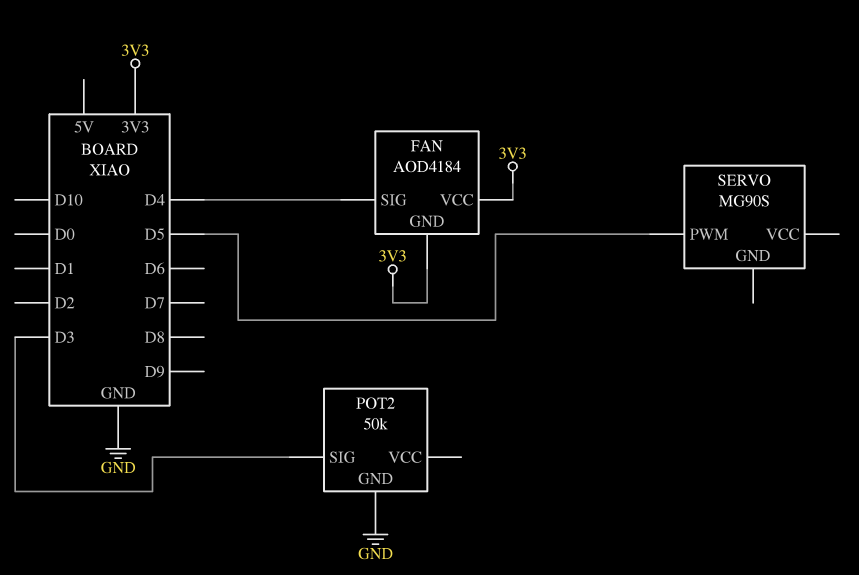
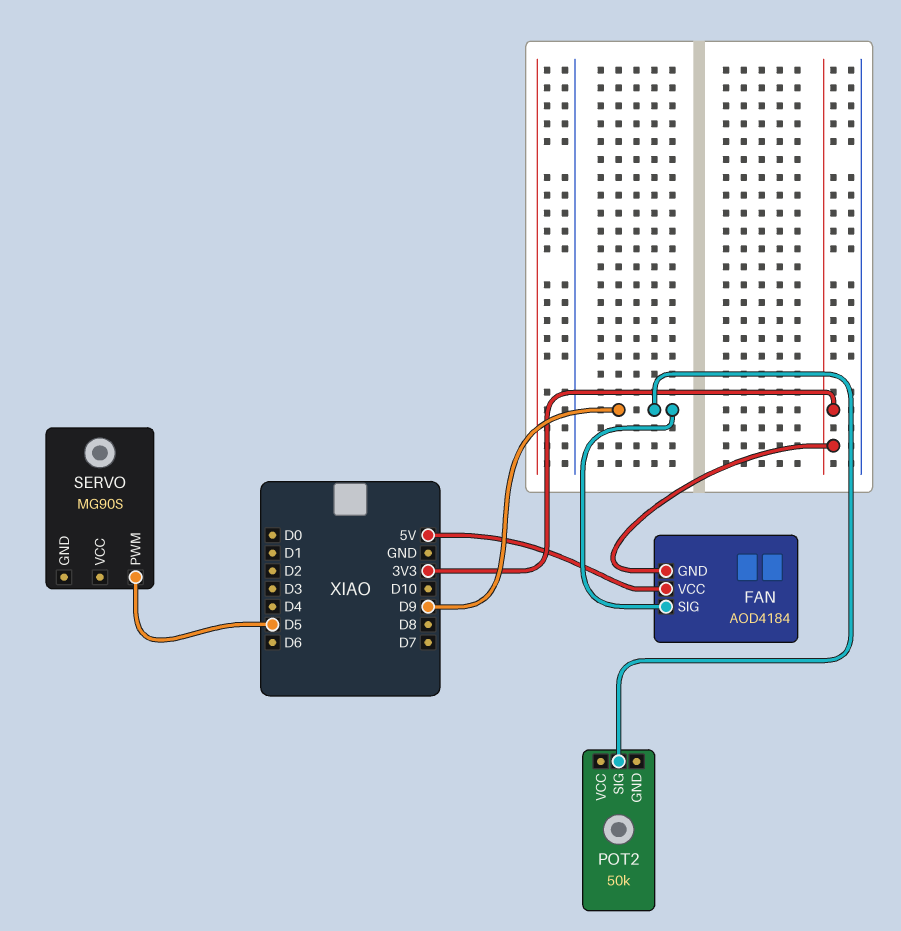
FAN pin SIG: D4 -> D9
FAN pin VCC: 3V3 -> 5V
POT2 pin GND: GND -> none
POT2 pin SIG: D3 -> D9

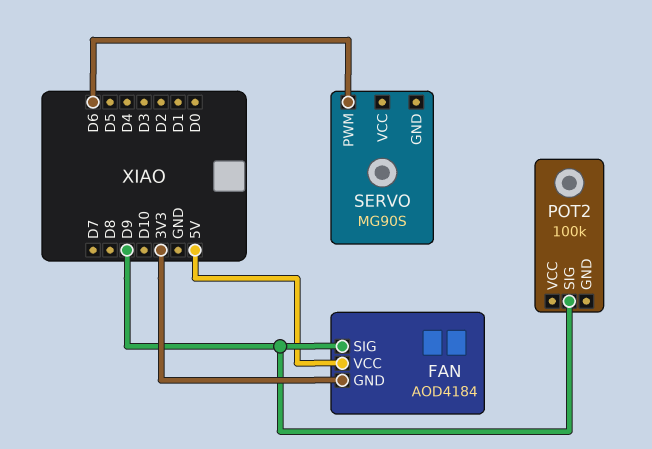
POT2: 50k -> 100k
SERVO pin PWM: D5 -> D6

